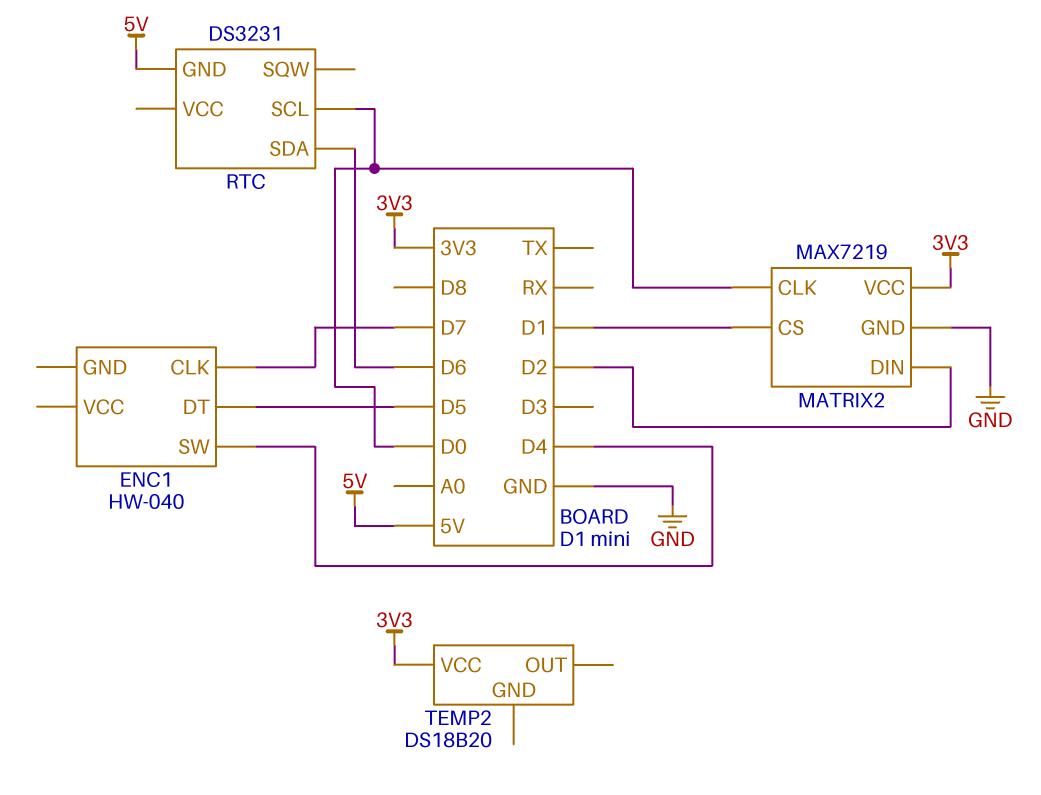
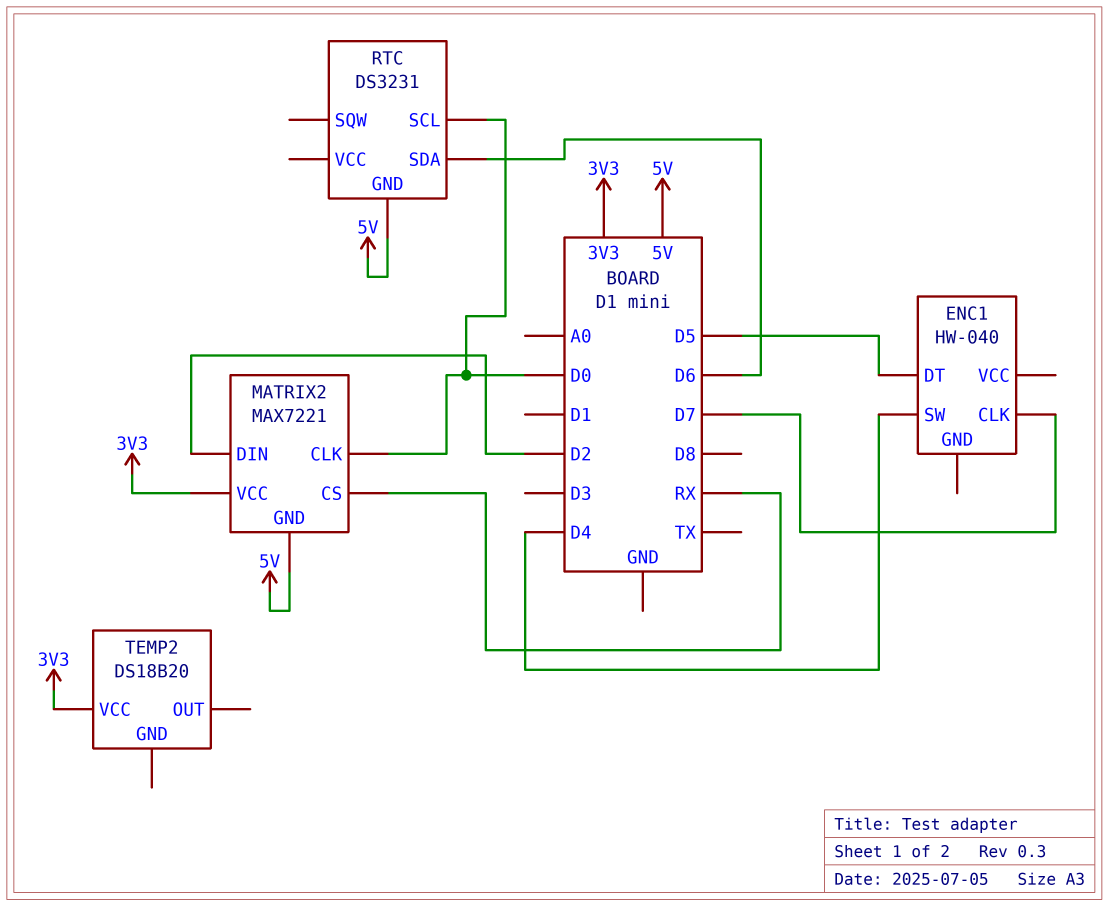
MATRIX2: MAX7219 -> MAX7221
MATRIX2 pin CS: D1 -> RX
MATRIX2 pin GND: GND -> 5V

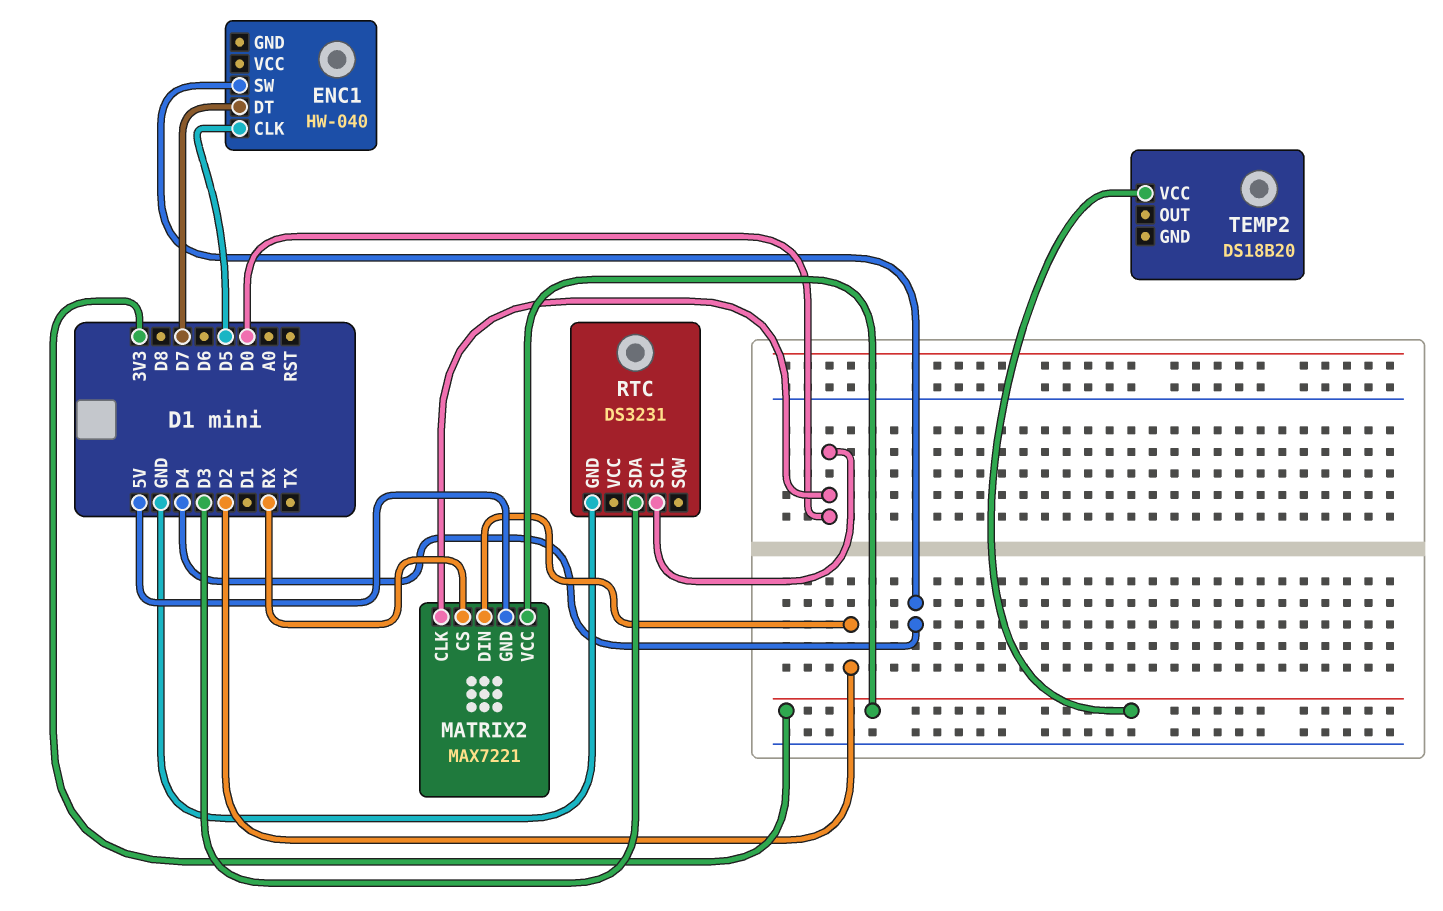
ENC1 pin CLK: D7 -> D5
ENC1 pin DT: D5 -> D7
RTC pin GND: 5V -> GND
RTC pin SDA: D6 -> D3

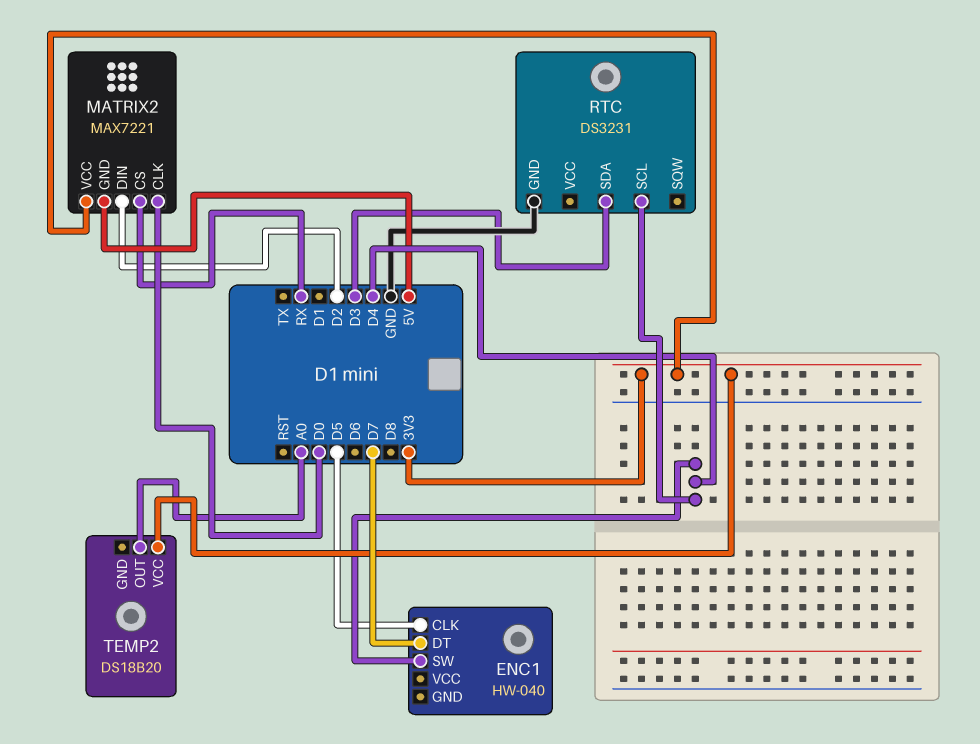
RTC pin SCL: D0 -> D4
TEMP2 pin OUT: none -> A0

